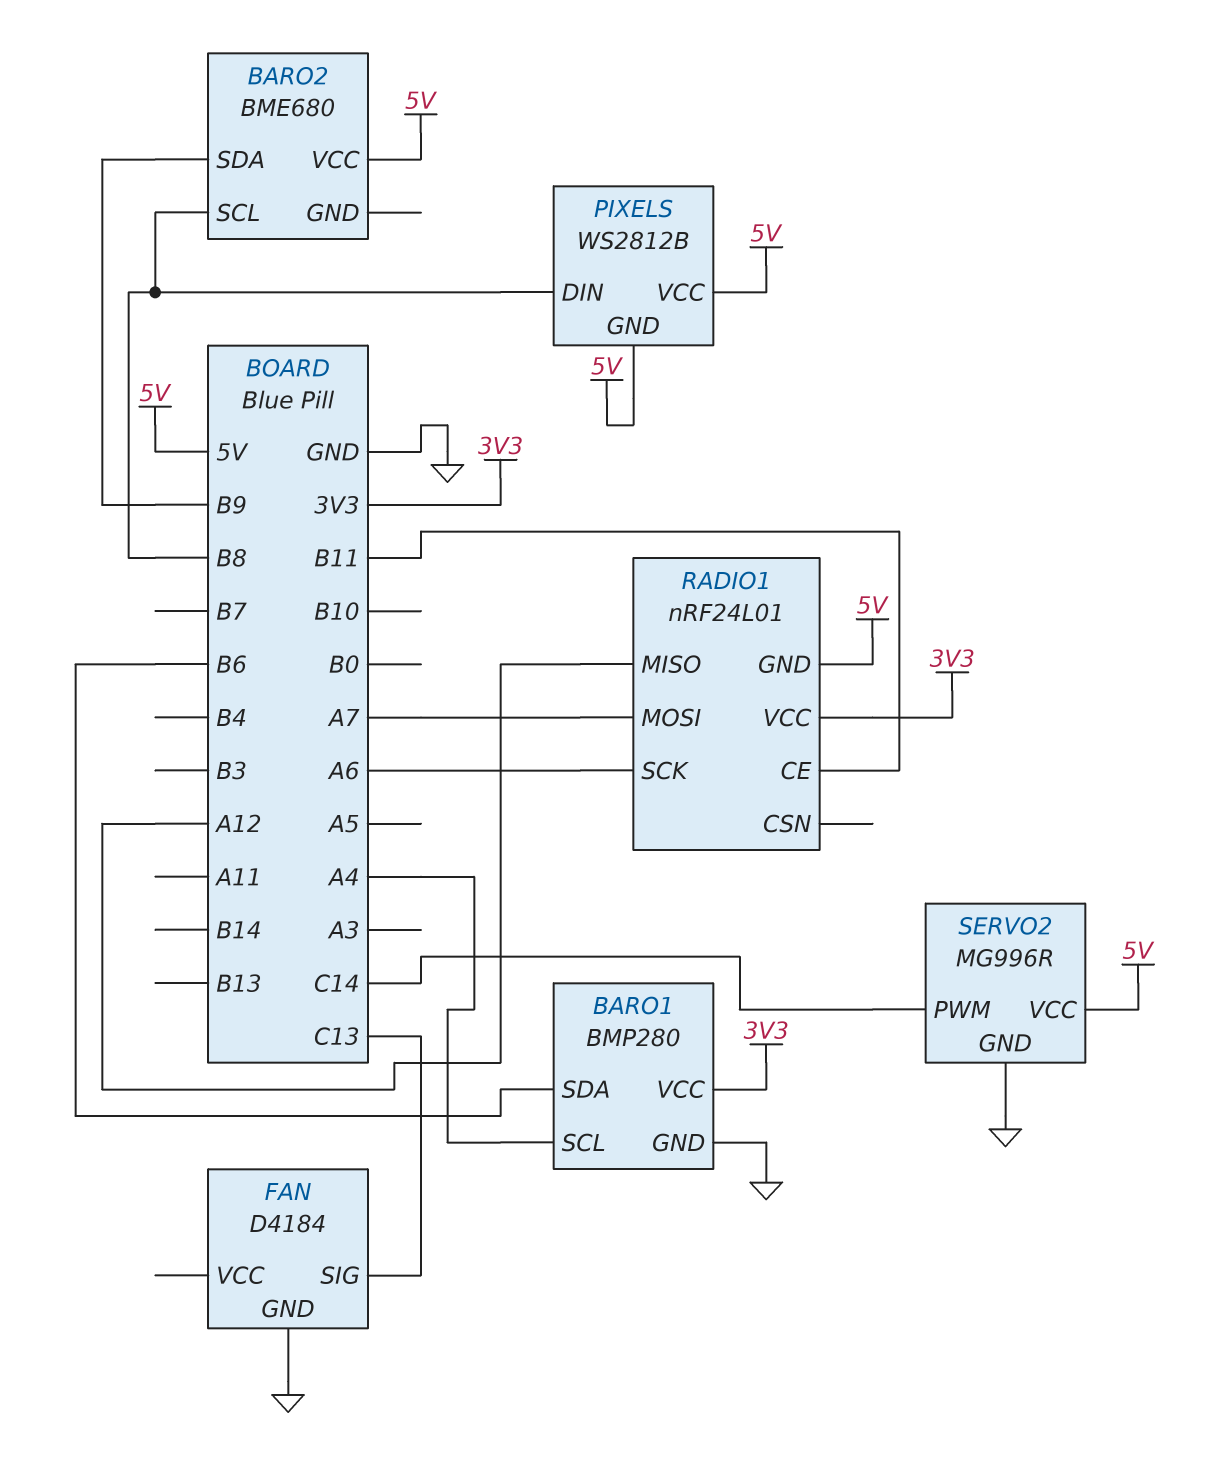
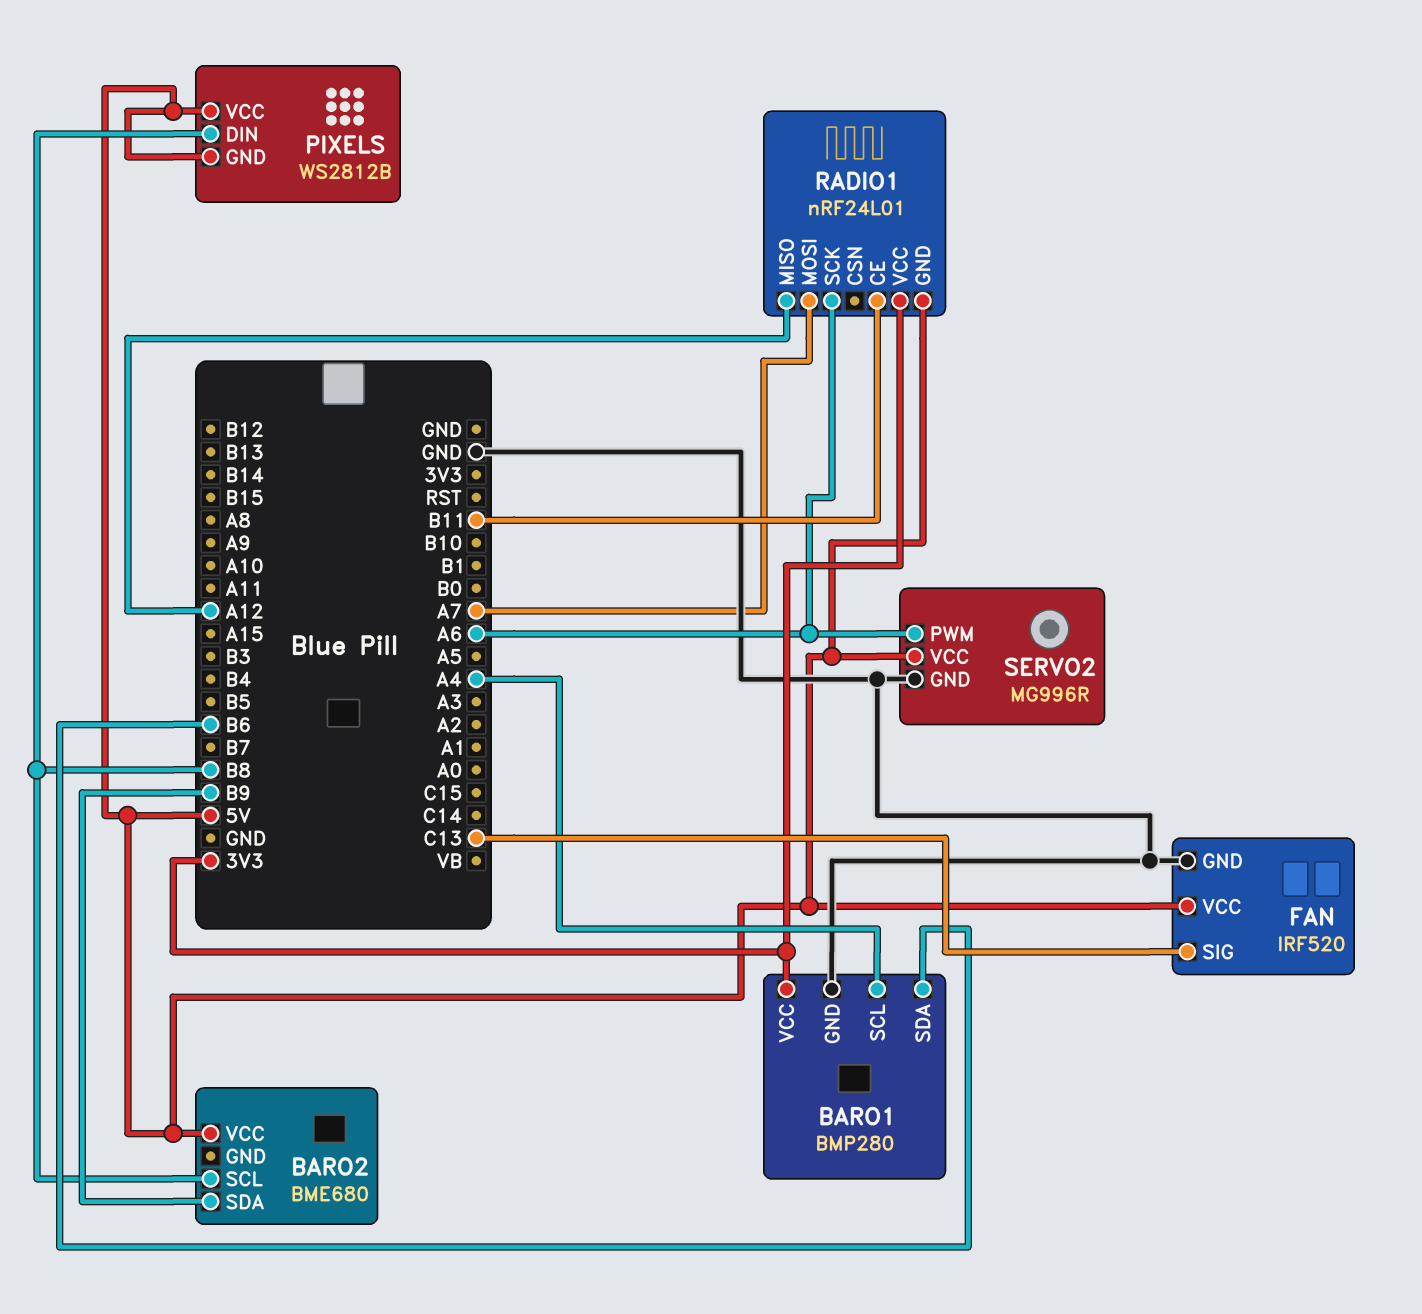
FAN: D4184 -> IRF520
FAN pin VCC: none -> 5V
SERVO2 pin PWM: C14 -> A6

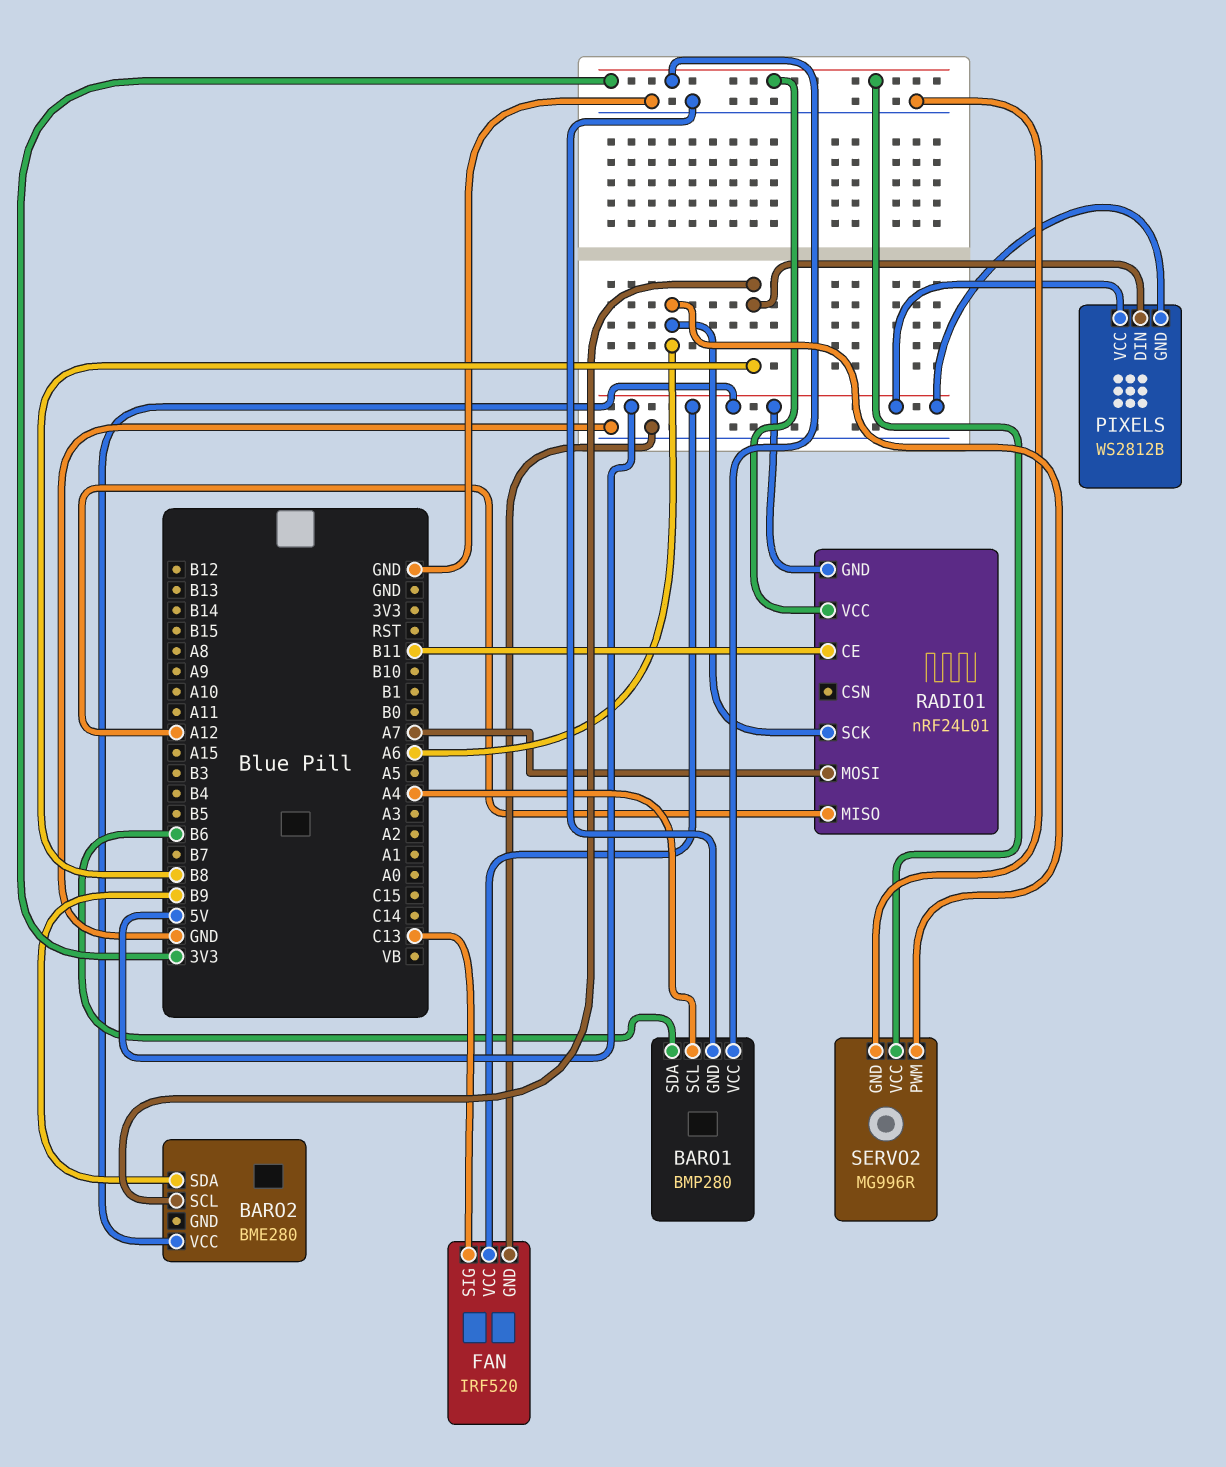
BARO2: BME680 -> BME280
SERVO2 pin VCC: 5V -> 3V3

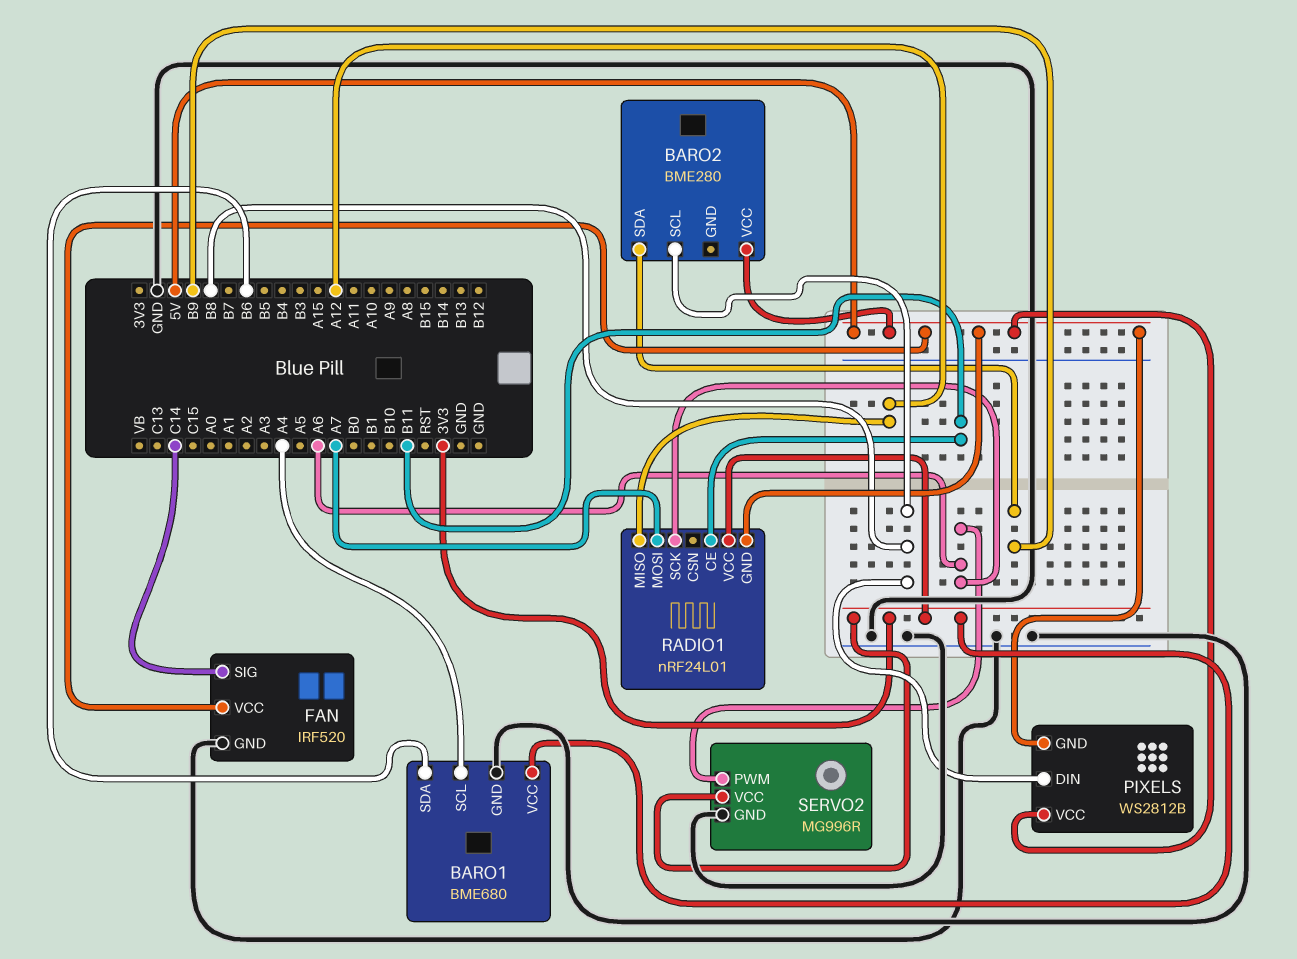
BARO1: BMP280 -> BME680
FAN pin SIG: C13 -> C14

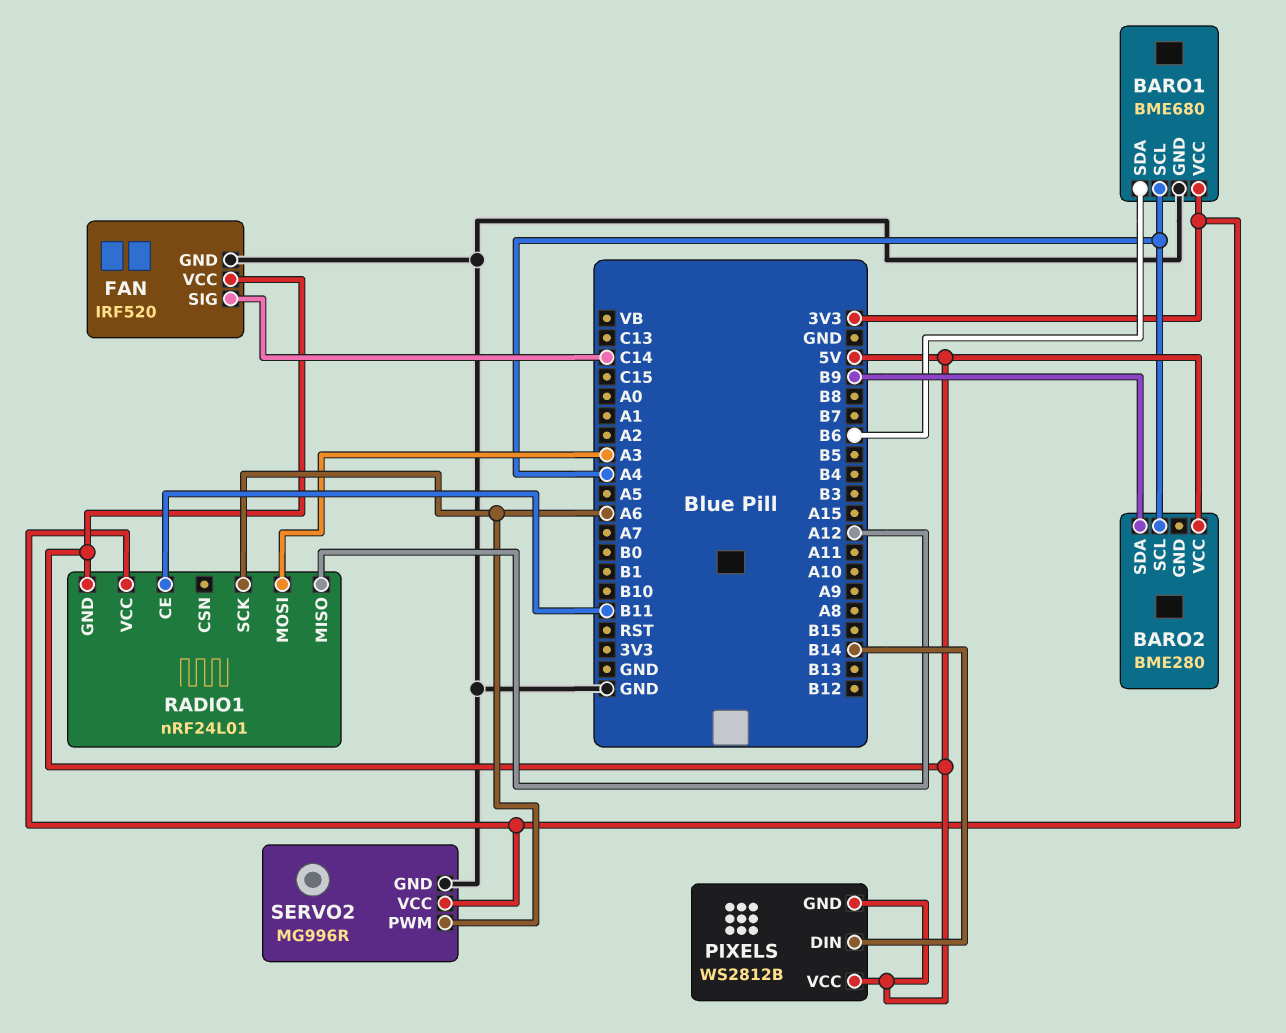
BARO2 pin SCL: B8 -> A4
PIXELS pin DIN: B8 -> B14
RADIO1 pin MOSI: A7 -> A3

